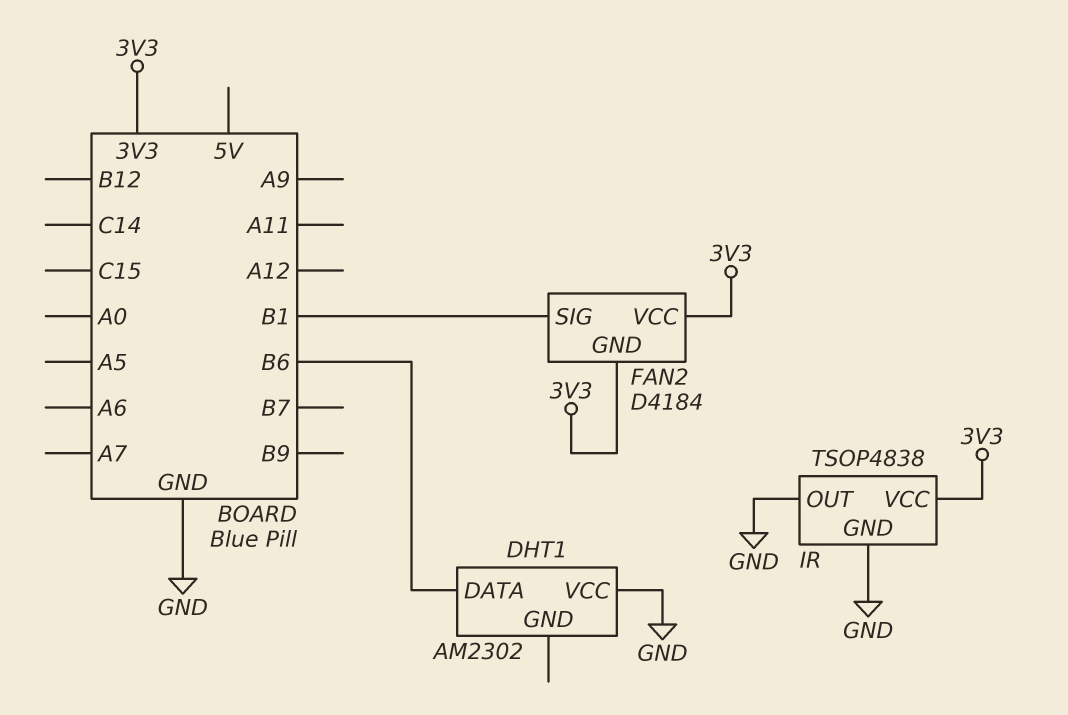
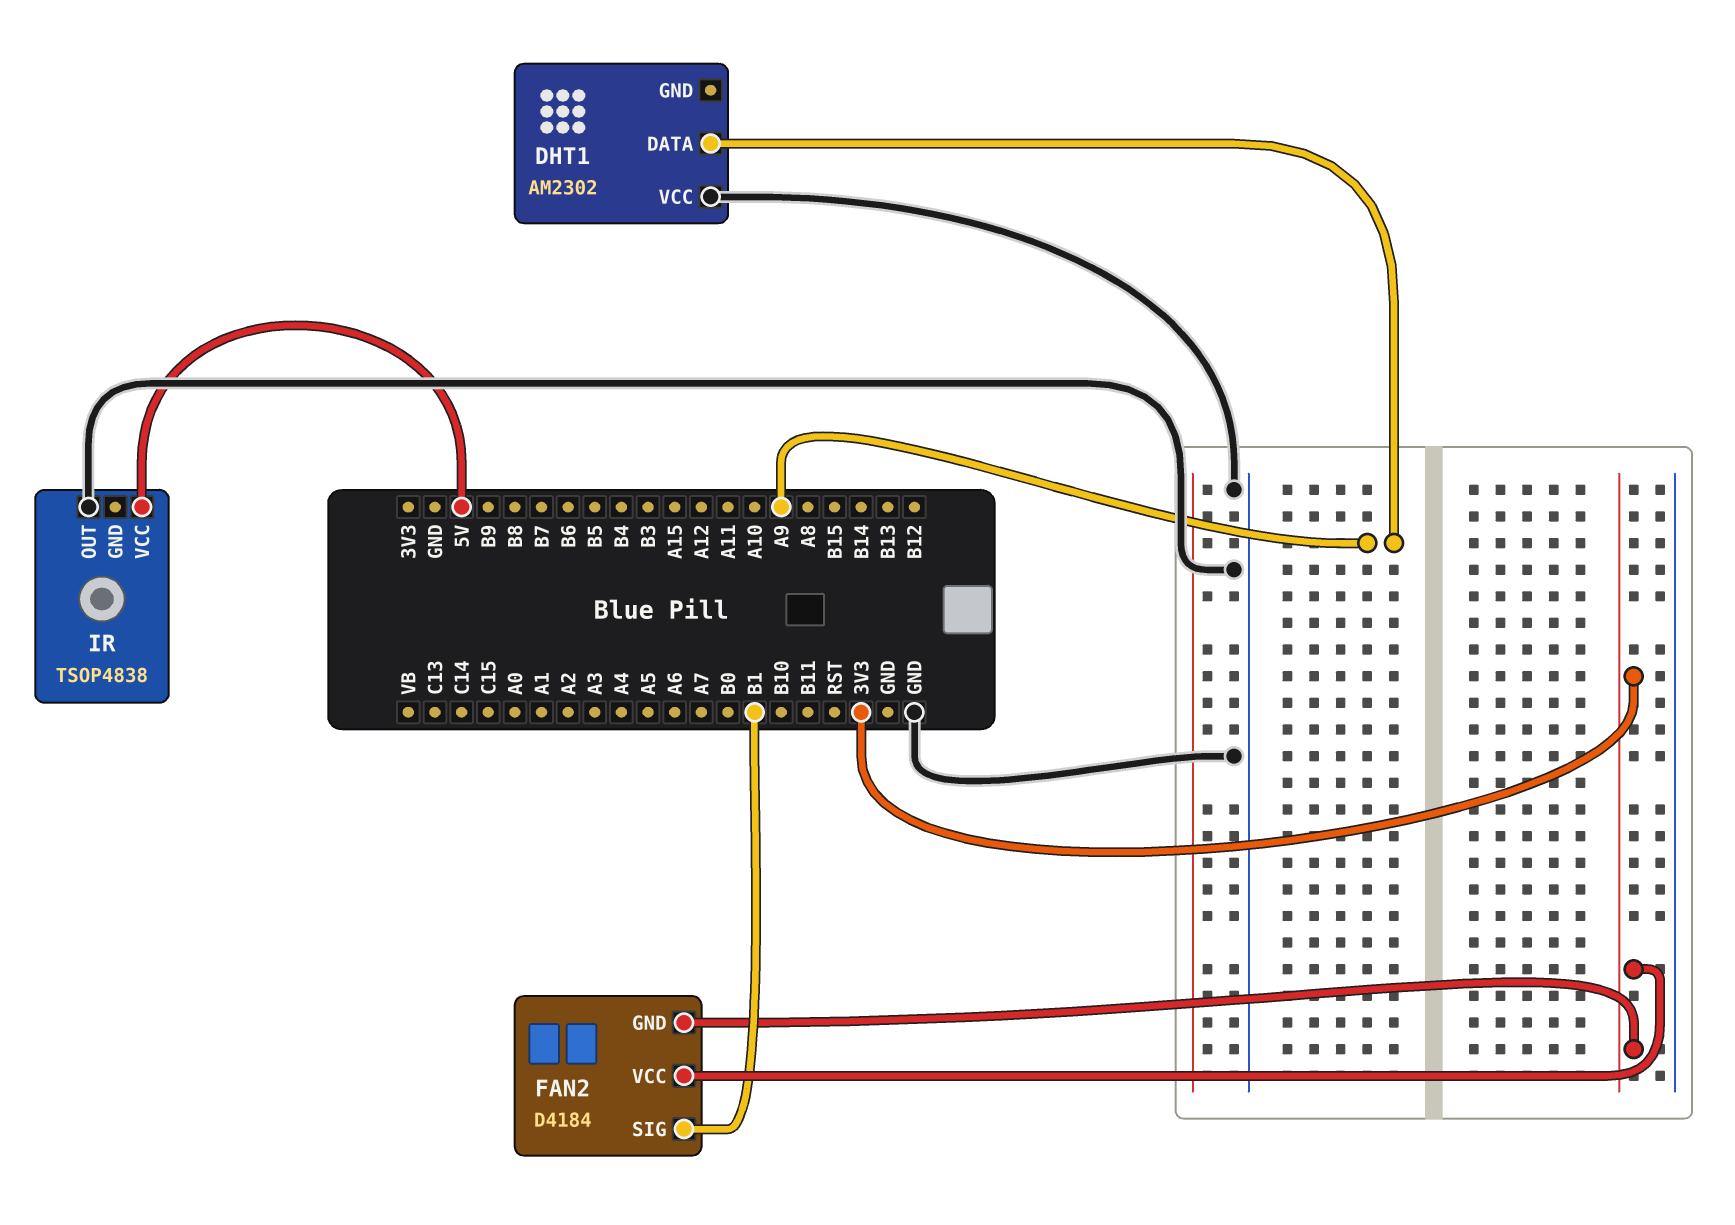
DHT1 pin DATA: B6 -> A9
IR pin GND: GND -> none
IR pin VCC: 3V3 -> 5V

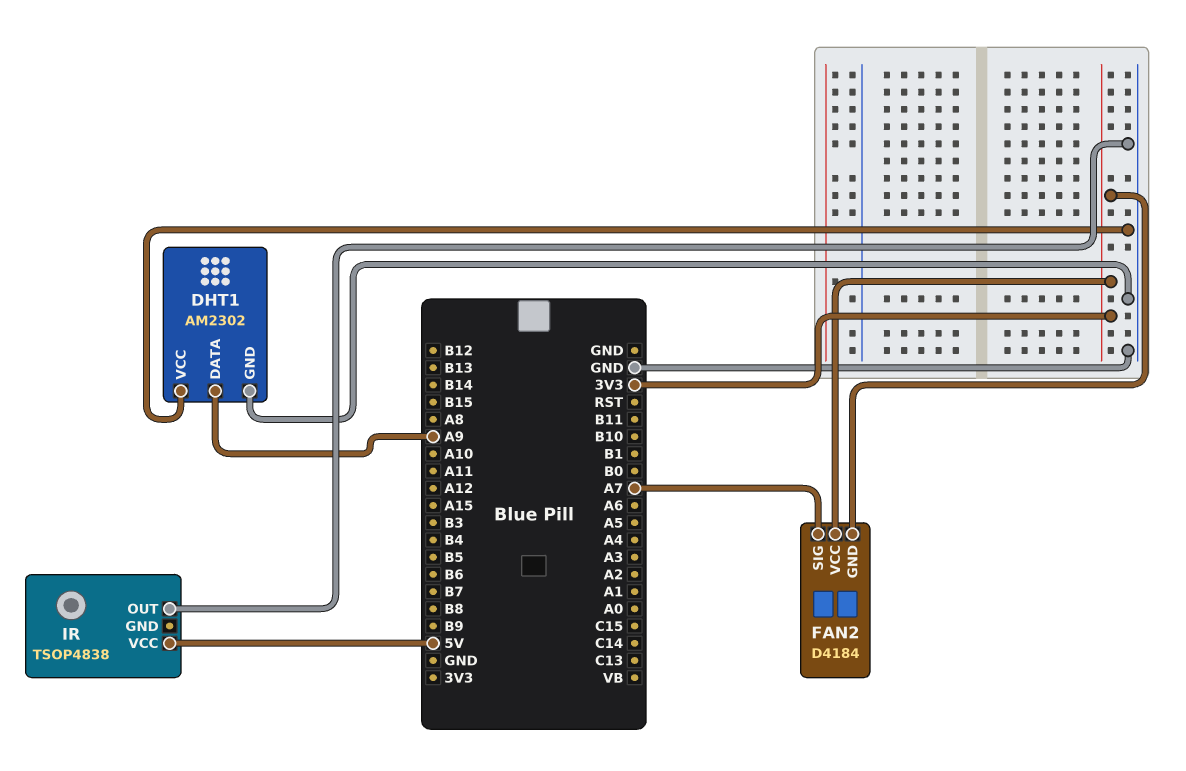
DHT1 pin GND: none -> GND
FAN2 pin SIG: B1 -> A7

